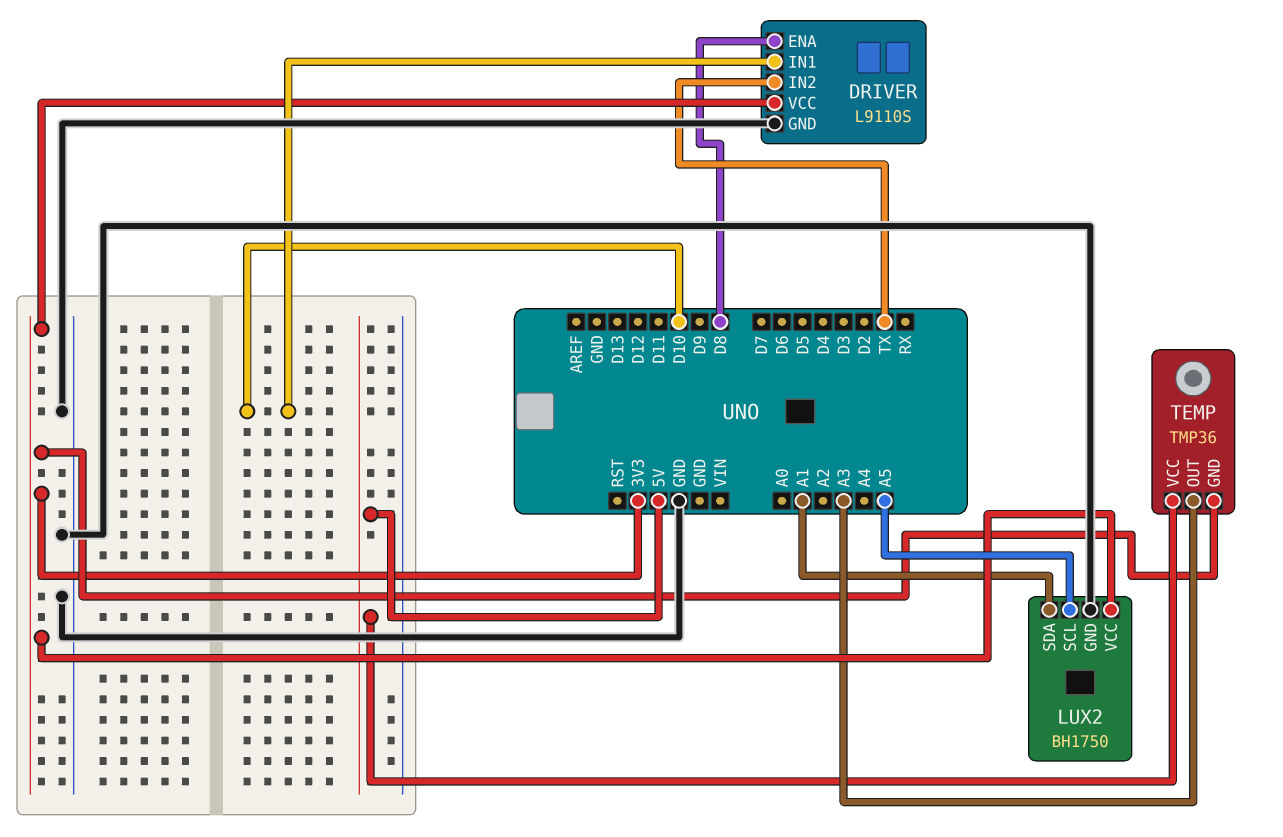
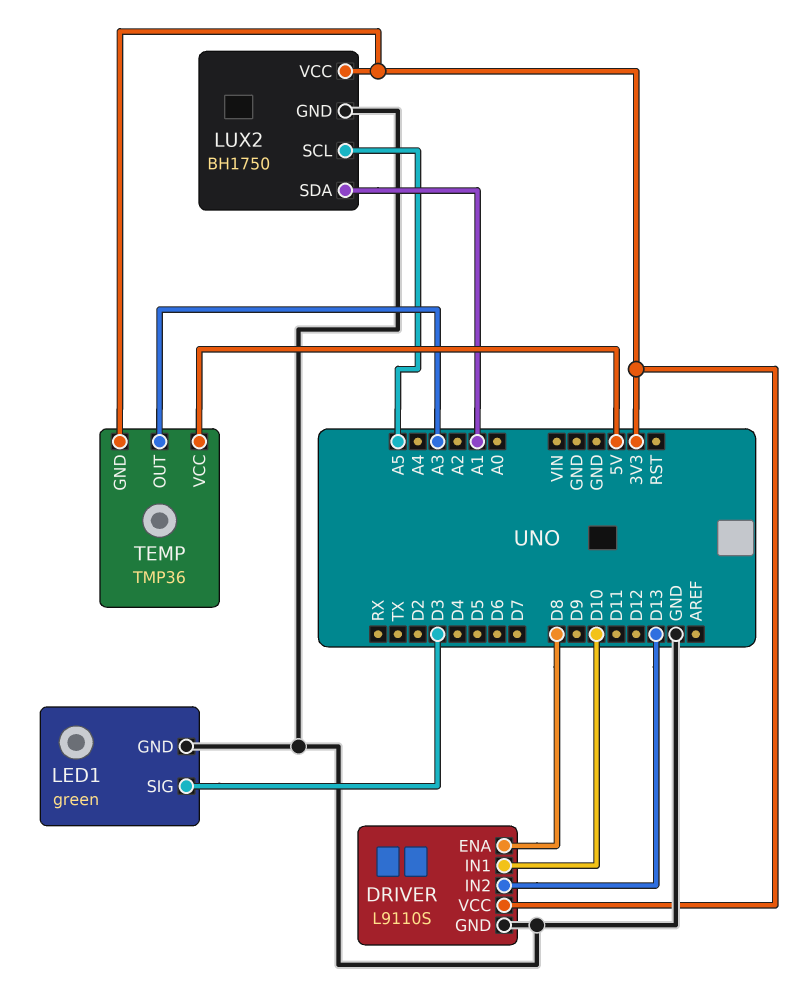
DRIVER pin IN2: TX -> D13
LED1: none -> green
LED1 pin GND: none -> GND
LED1 pin SIG: none -> D3

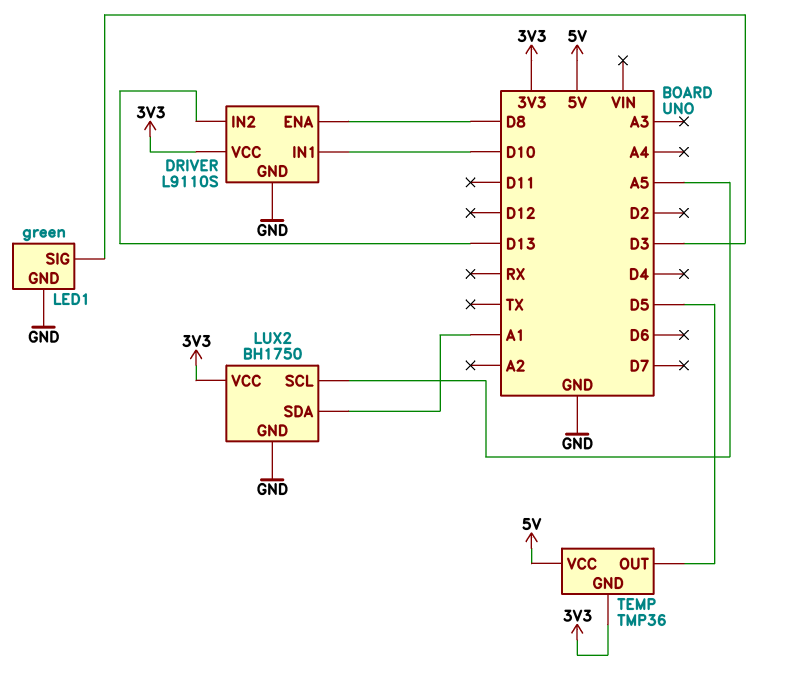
TEMP pin OUT: A3 -> D5

